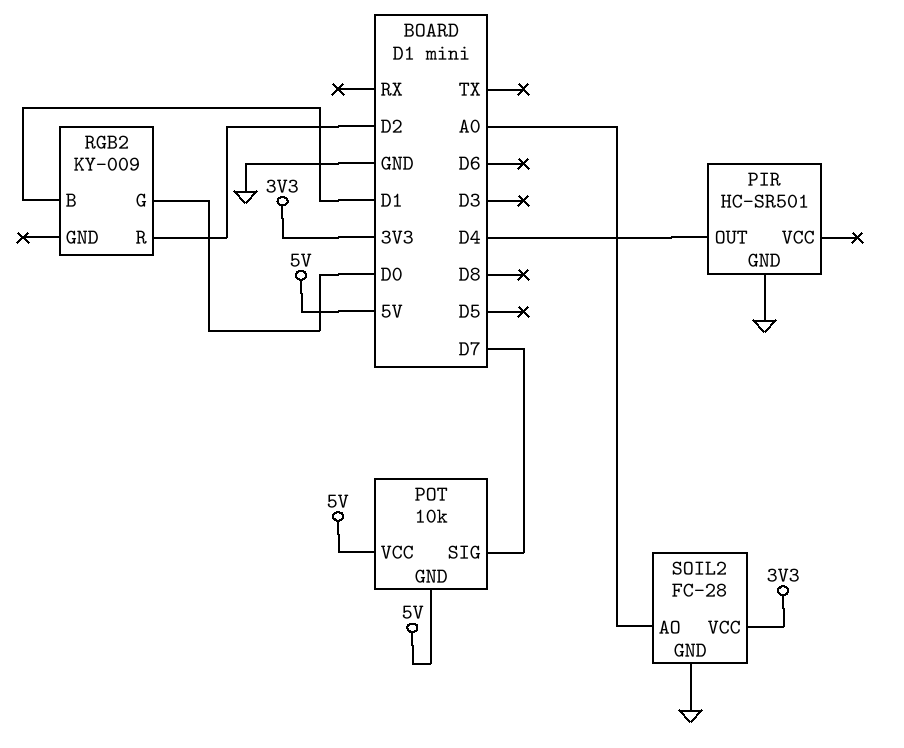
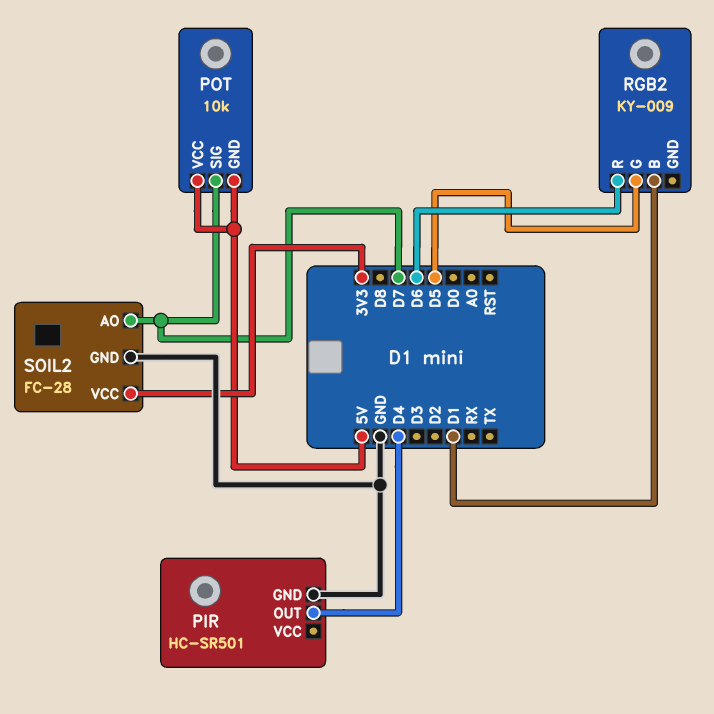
RGB2 pin G: D0 -> D5
RGB2 pin R: D2 -> D6
SOIL2 pin AO: A0 -> D7

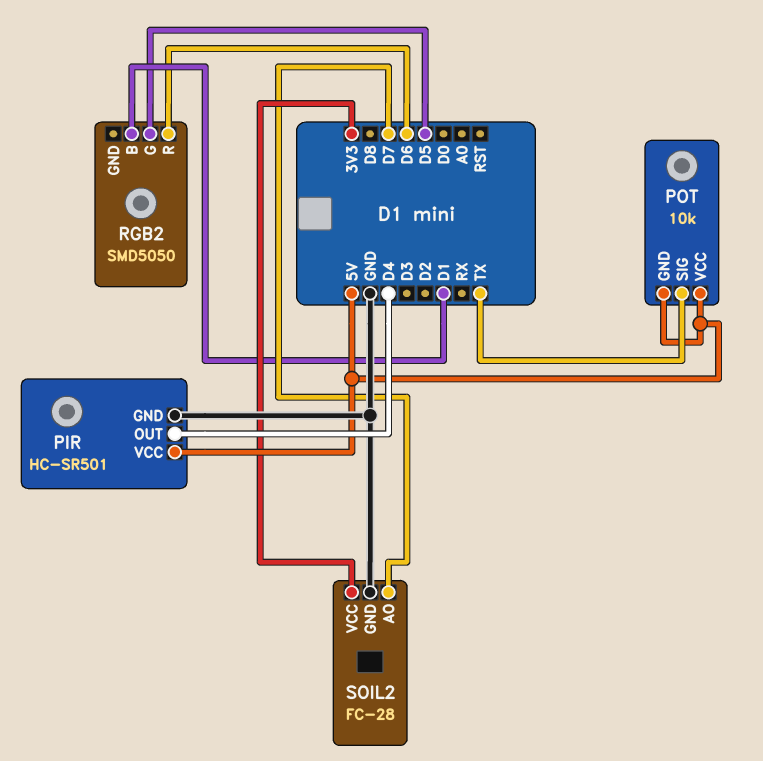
PIR pin VCC: none -> 5V
POT pin SIG: D7 -> TX
RGB2: KY-009 -> SMD5050

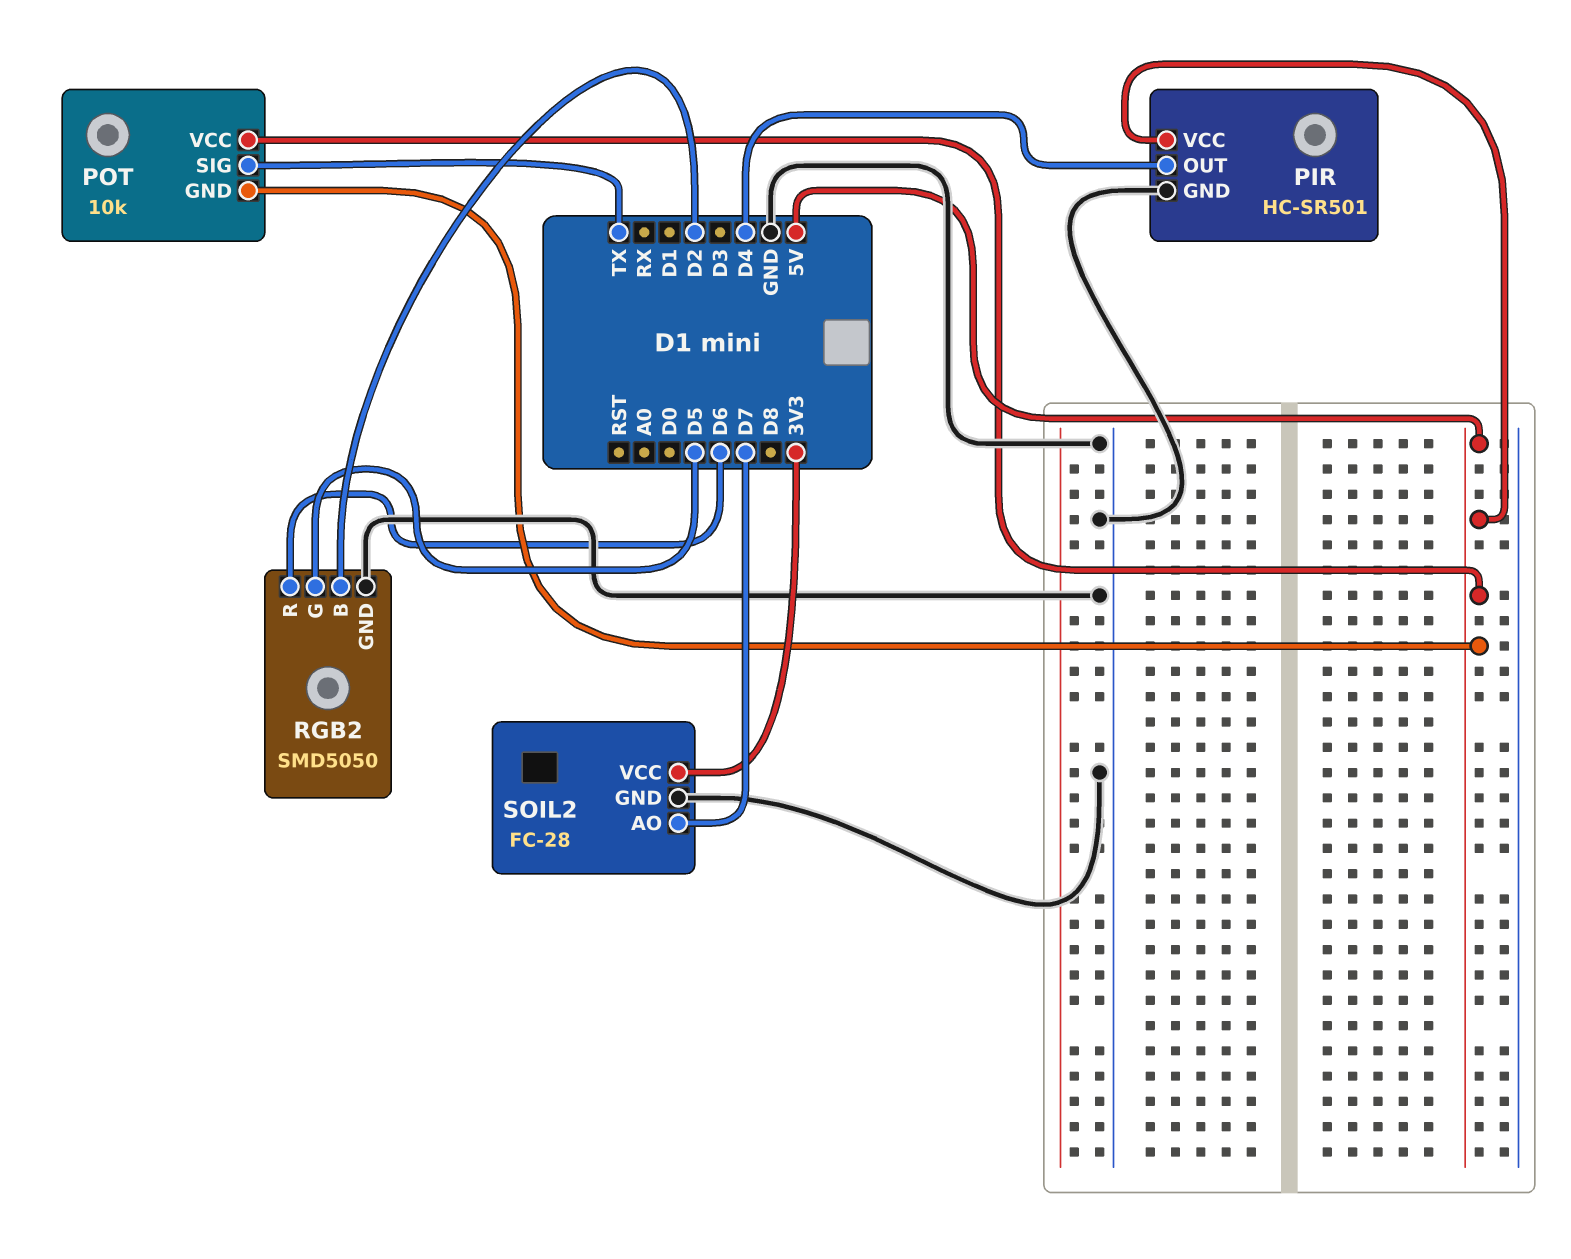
RGB2 pin B: D1 -> D2
RGB2 pin GND: none -> GND

